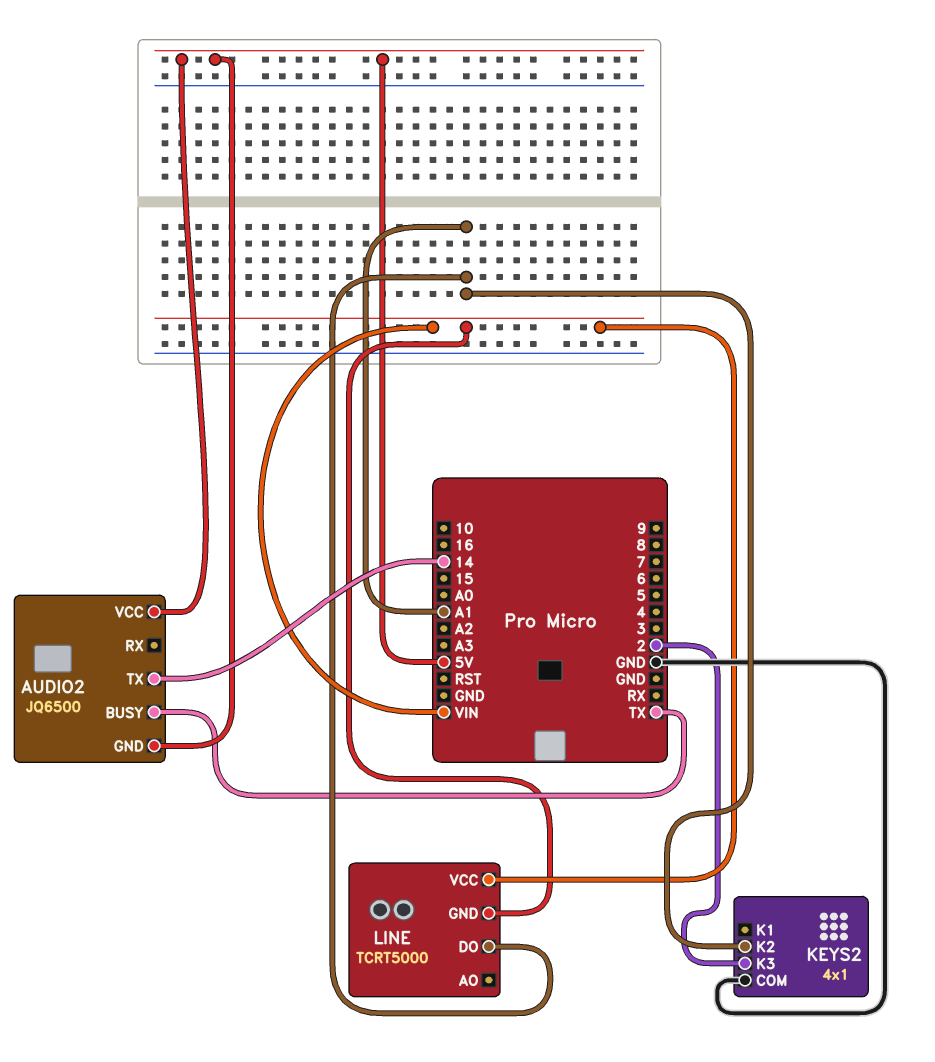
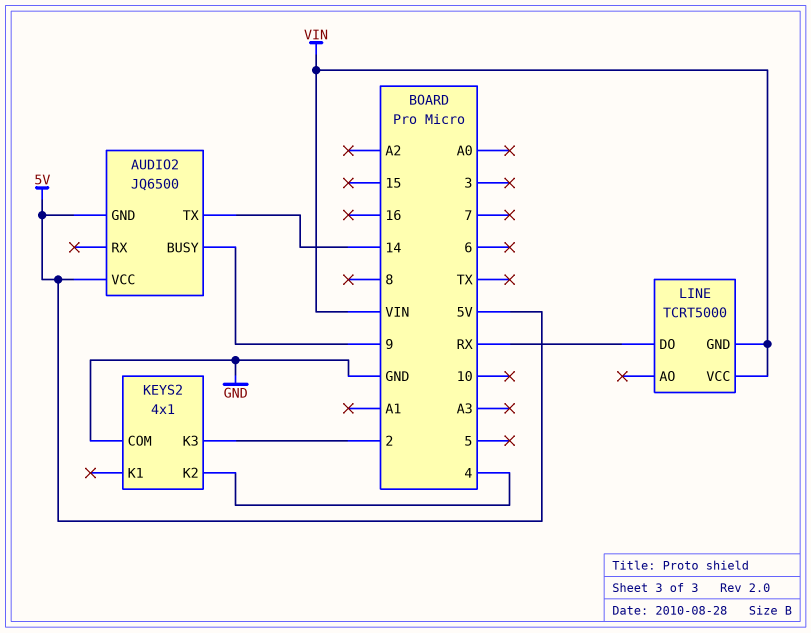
AUDIO2 pin BUSY: TX -> 9
KEYS2 pin K2: A1 -> 4
LINE pin DO: A1 -> RX

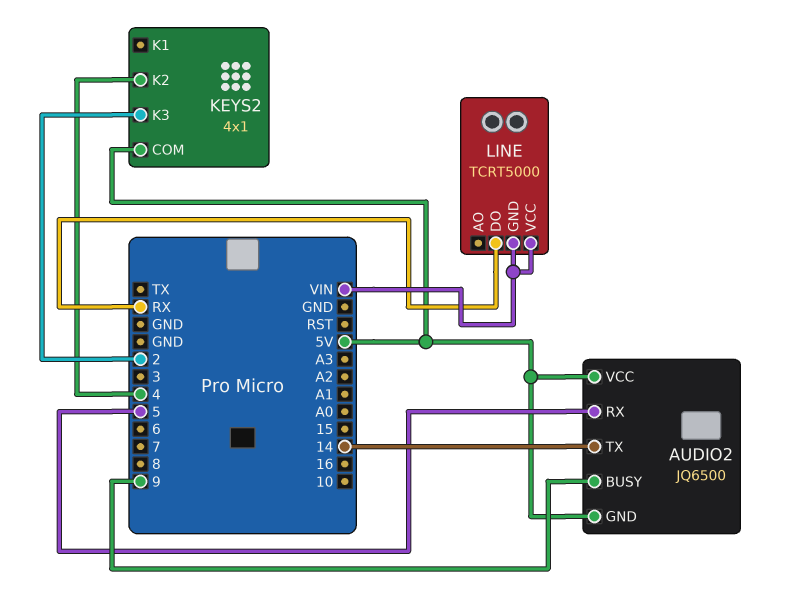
AUDIO2 pin RX: none -> 5
KEYS2 pin COM: GND -> 5V

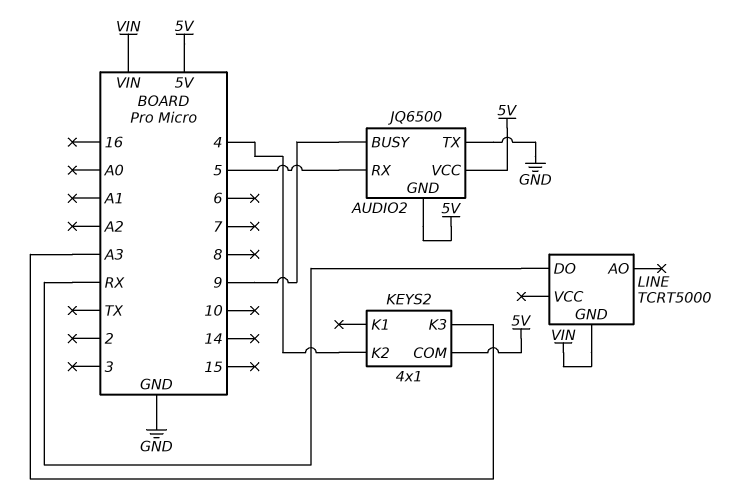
AUDIO2 pin TX: 14 -> GND
KEYS2 pin K3: 2 -> A3
LINE pin VCC: VIN -> none

